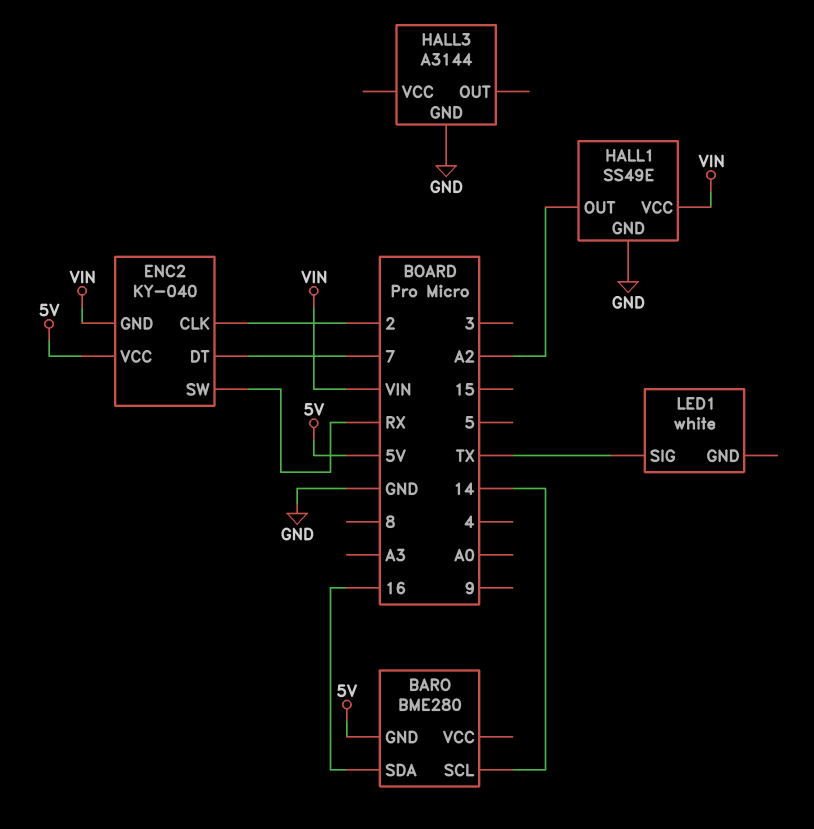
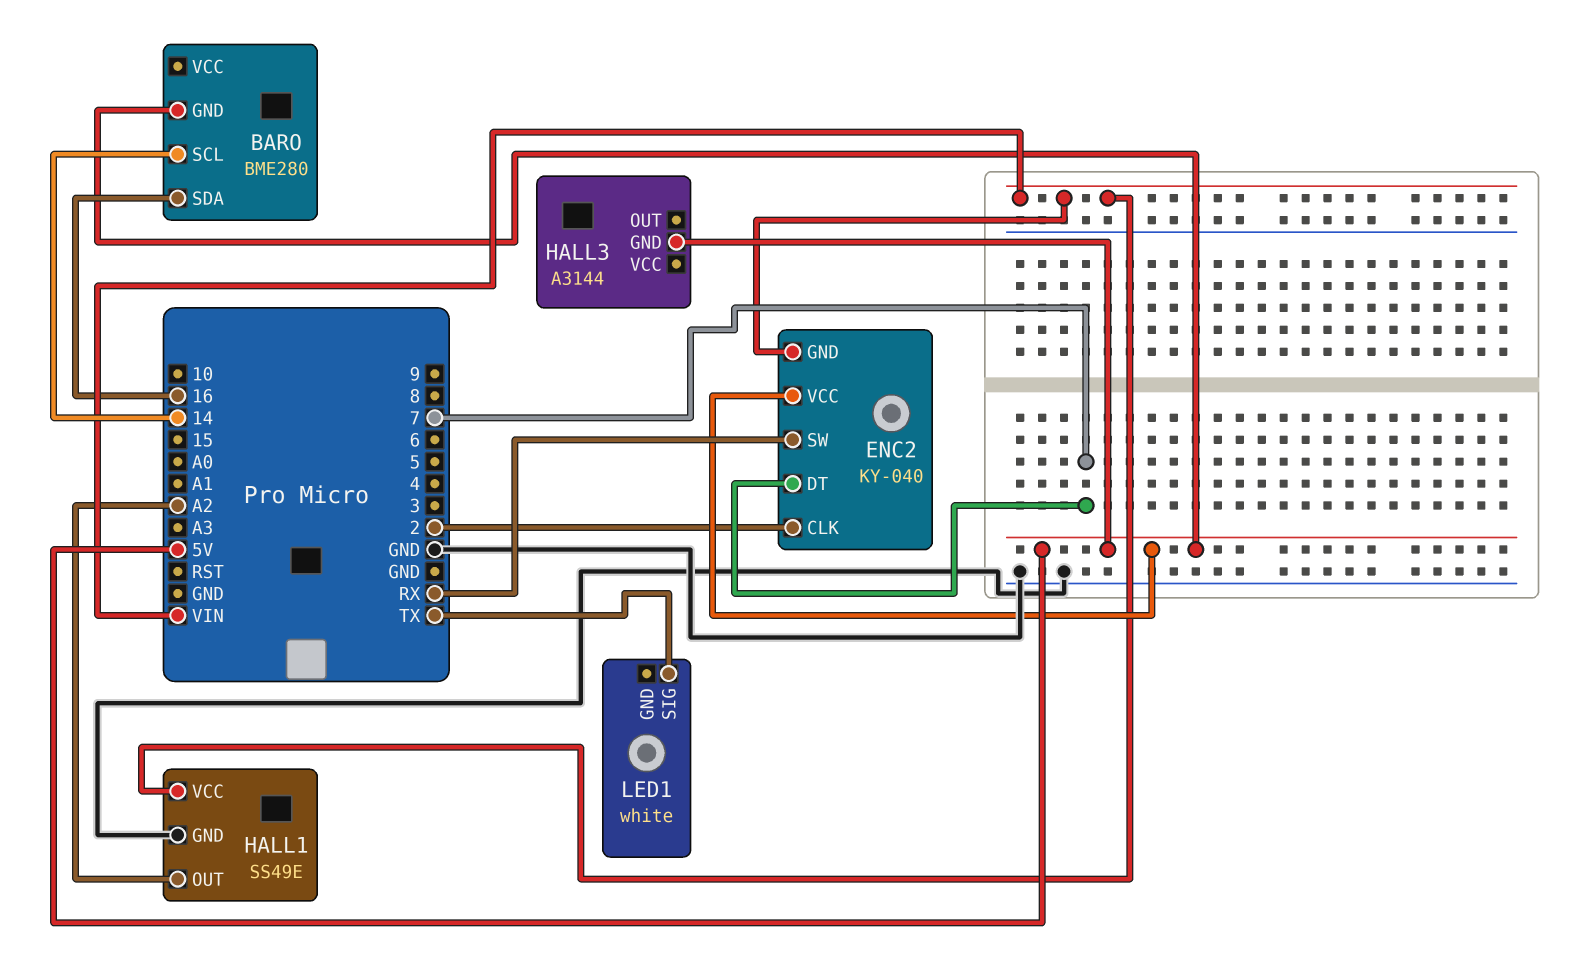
HALL3 pin GND: GND -> 5V

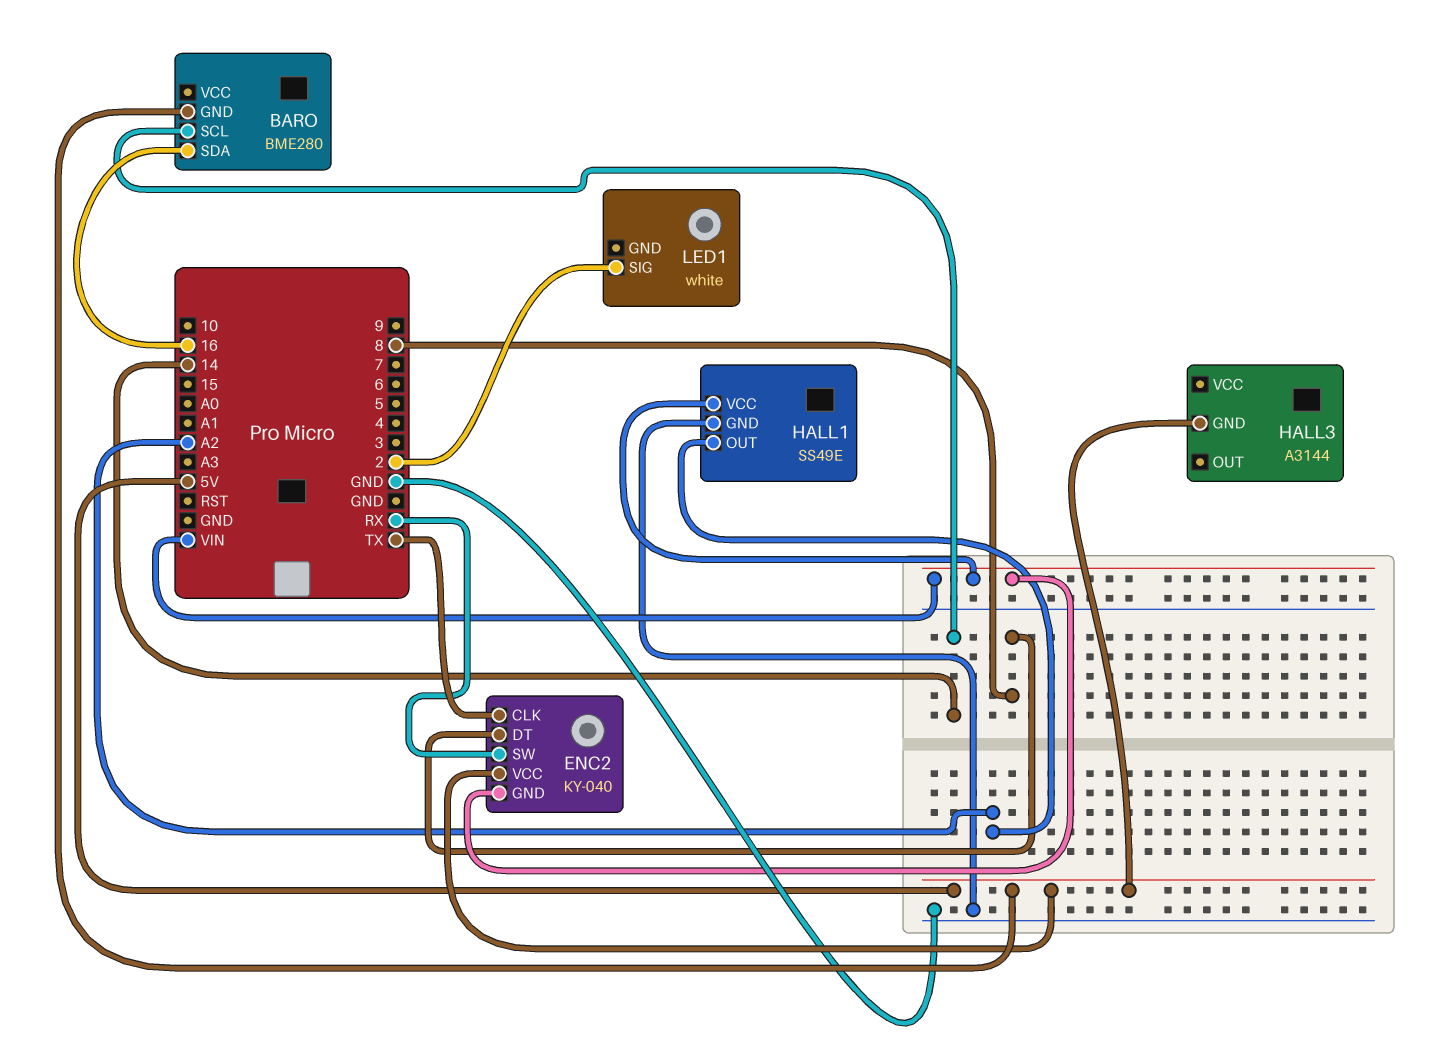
ENC2 pin CLK: 2 -> TX
ENC2 pin DT: 7 -> 8
LED1 pin SIG: TX -> 2

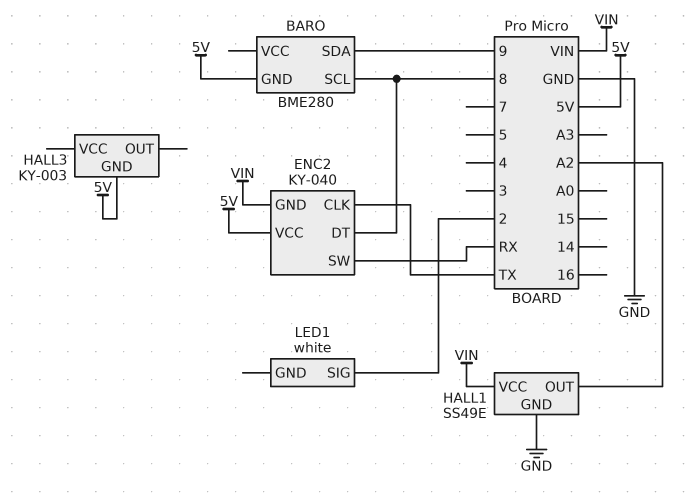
BARO pin SCL: 14 -> 8
BARO pin SDA: 16 -> 9
HALL3: A3144 -> KY-003

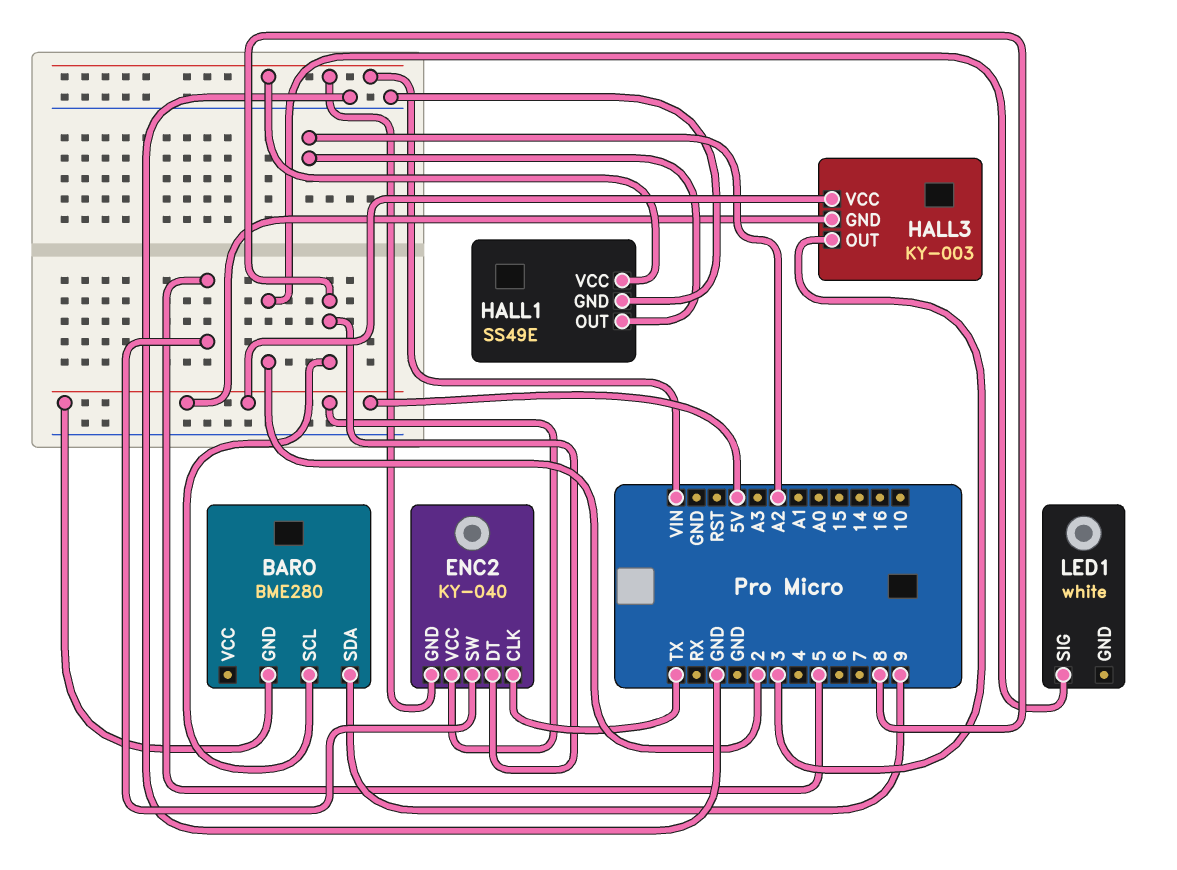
ENC2 pin SW: RX -> 5
HALL3 pin OUT: none -> 3
HALL3 pin VCC: none -> 5V

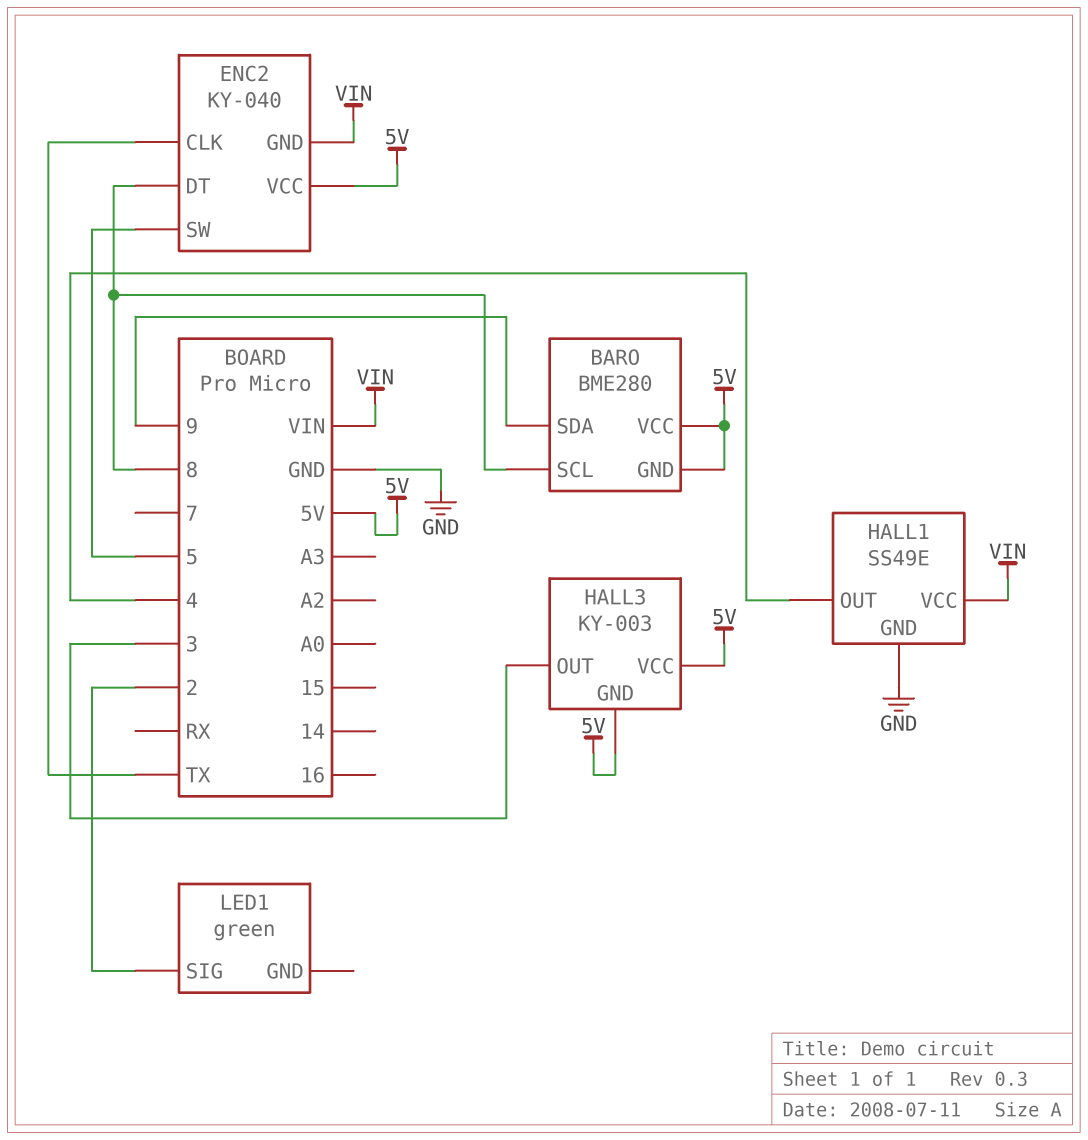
BARO pin VCC: none -> 5V
HALL1 pin OUT: A2 -> 4
LED1: white -> green

